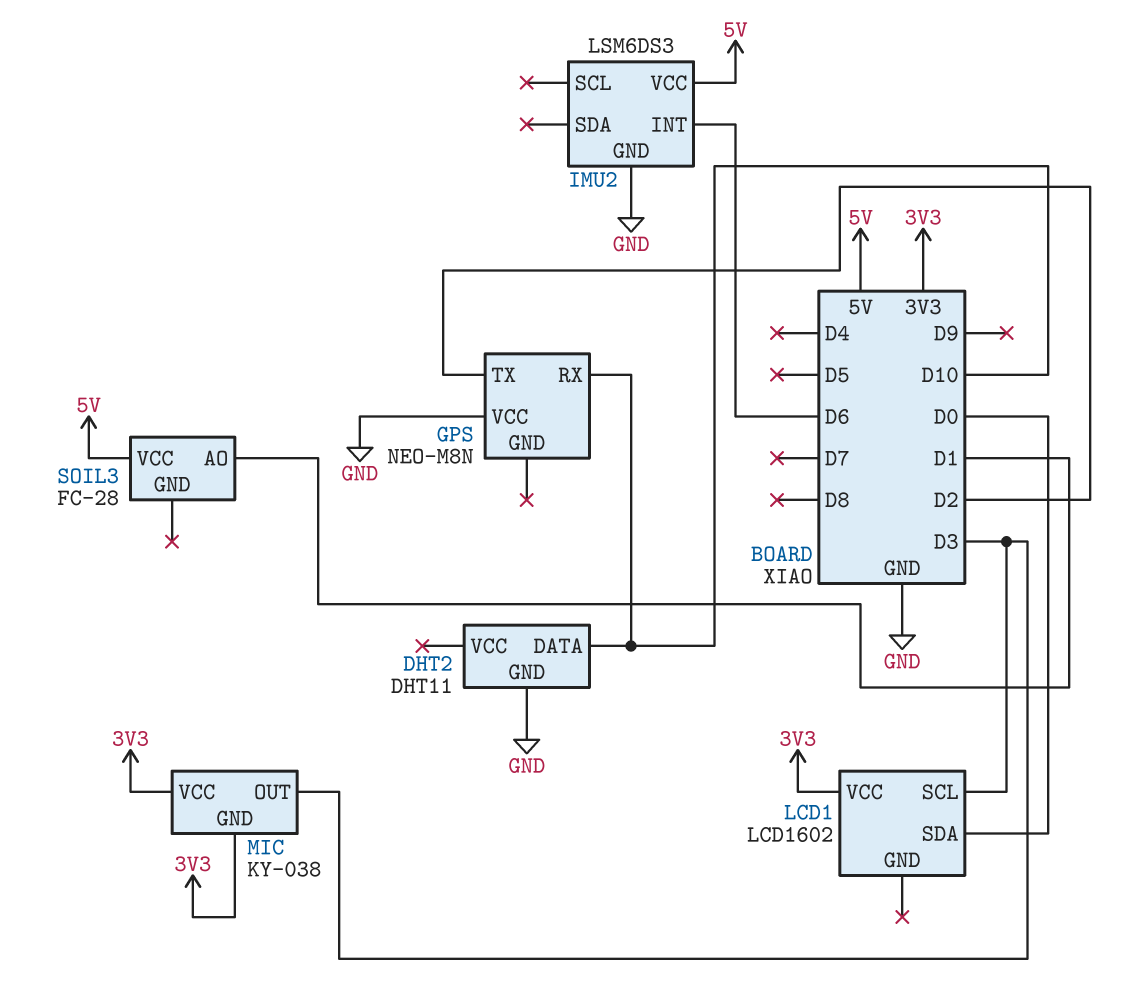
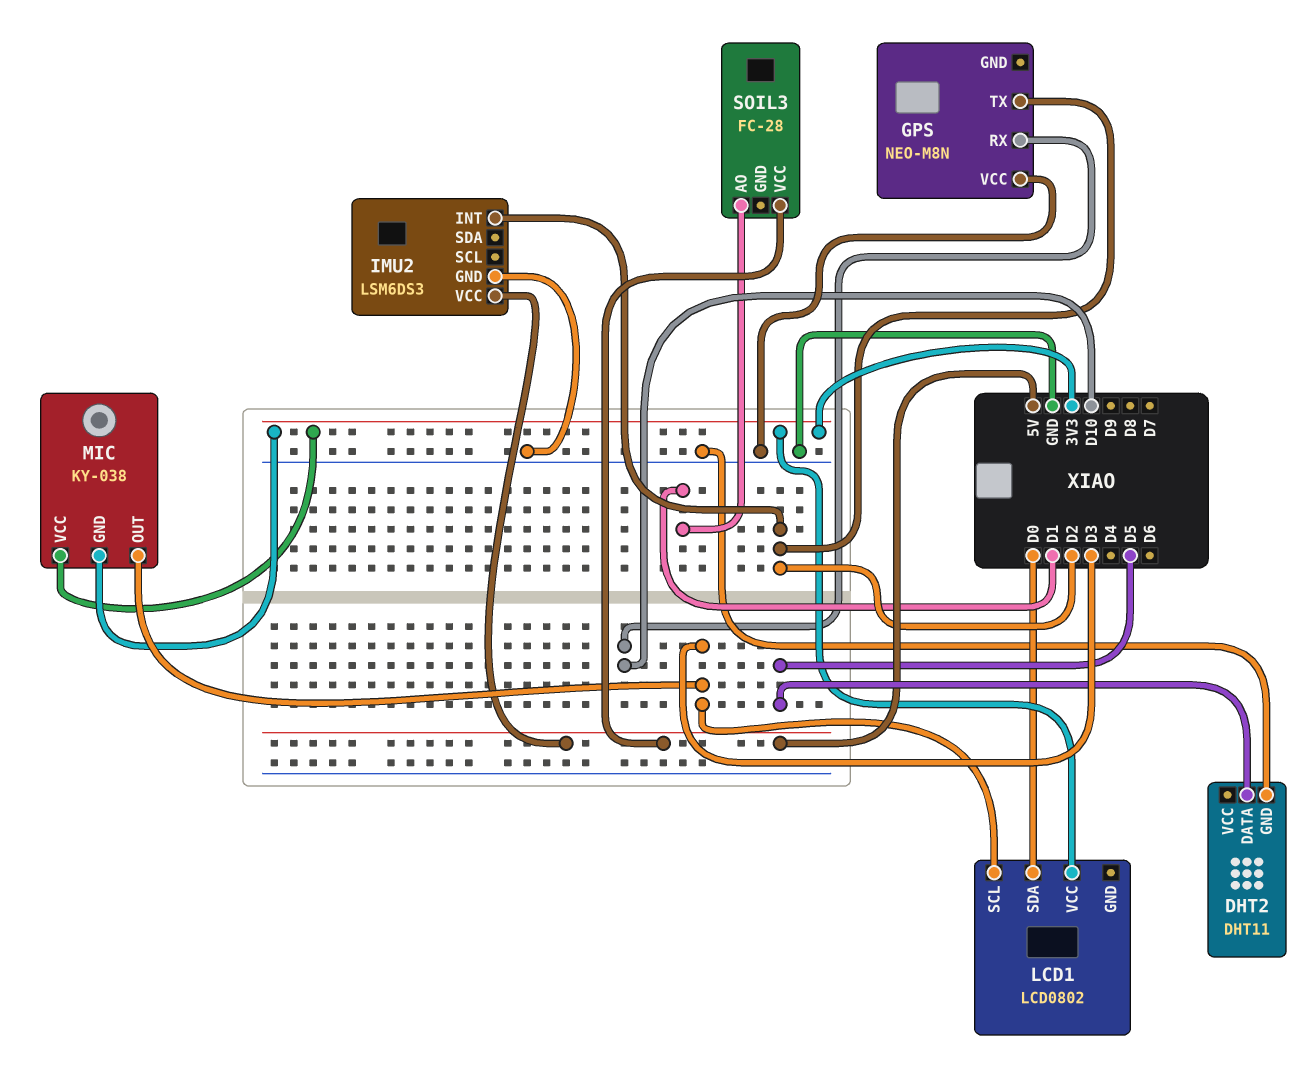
DHT2 pin DATA: D10 -> D5
IMU2 pin INT: D6 -> D2
LCD1: LCD1602 -> LCD0802

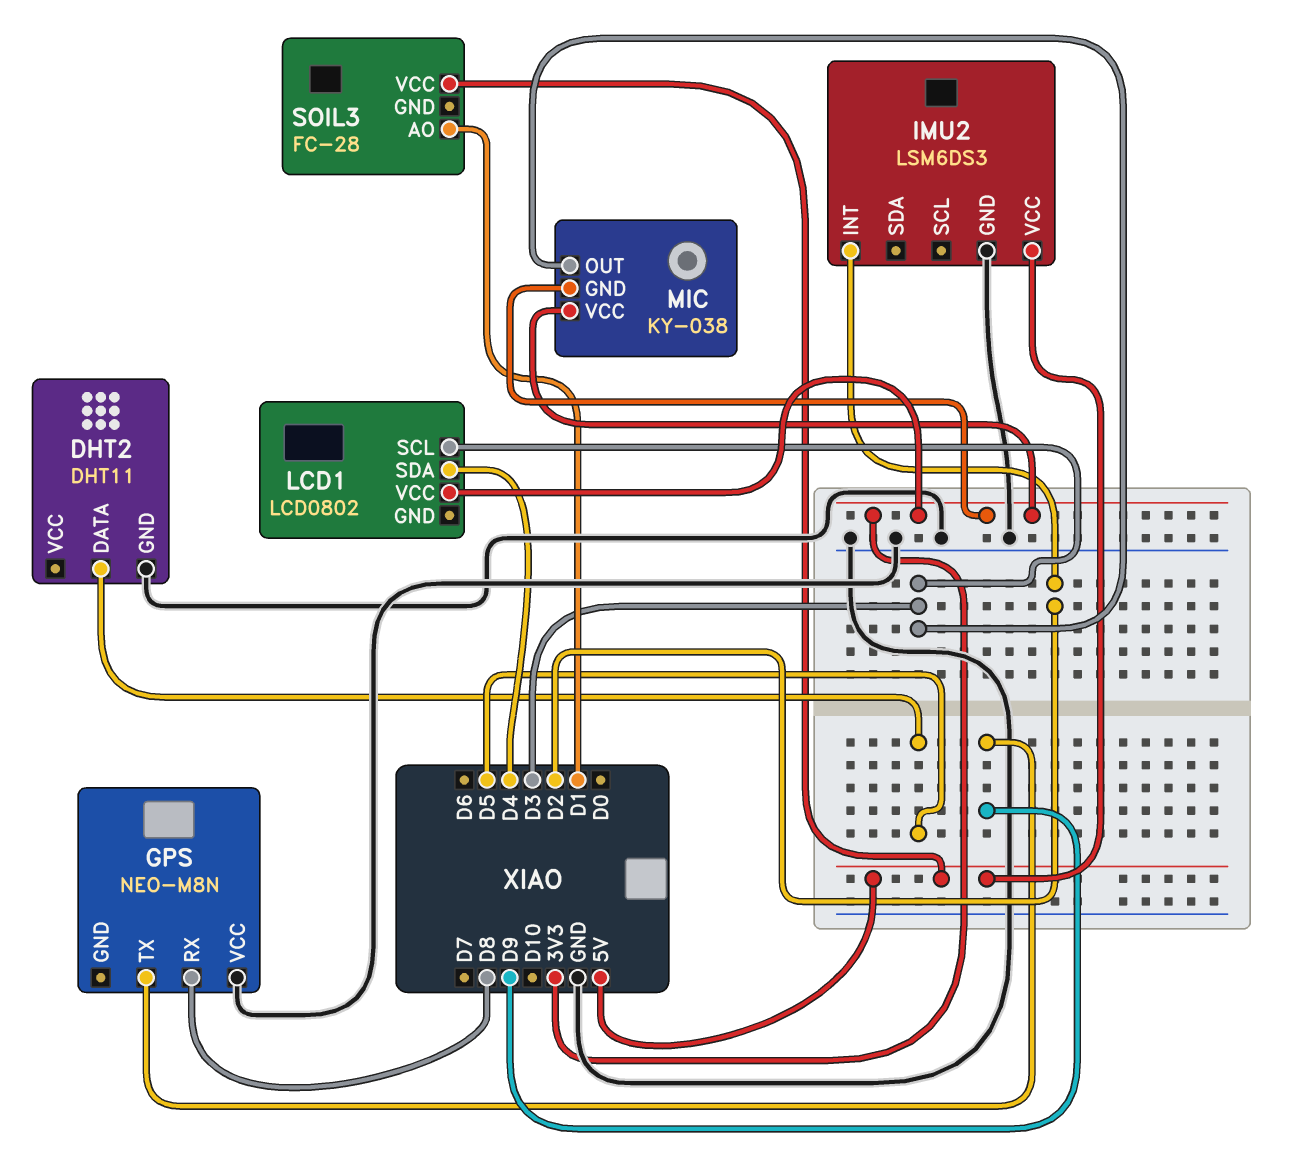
GPS pin RX: D10 -> D8
GPS pin TX: D2 -> D9
LCD1 pin SDA: D0 -> D4

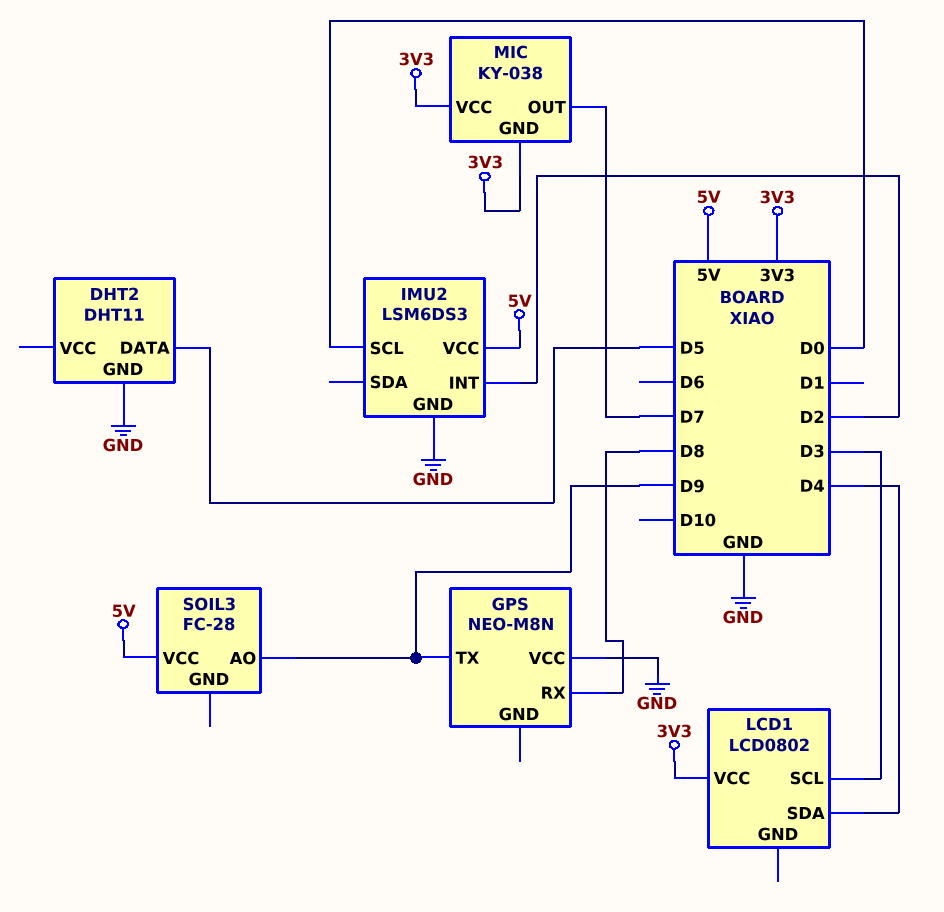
IMU2 pin SCL: none -> D0
MIC pin OUT: D3 -> D7
SOIL3 pin AO: D1 -> D9

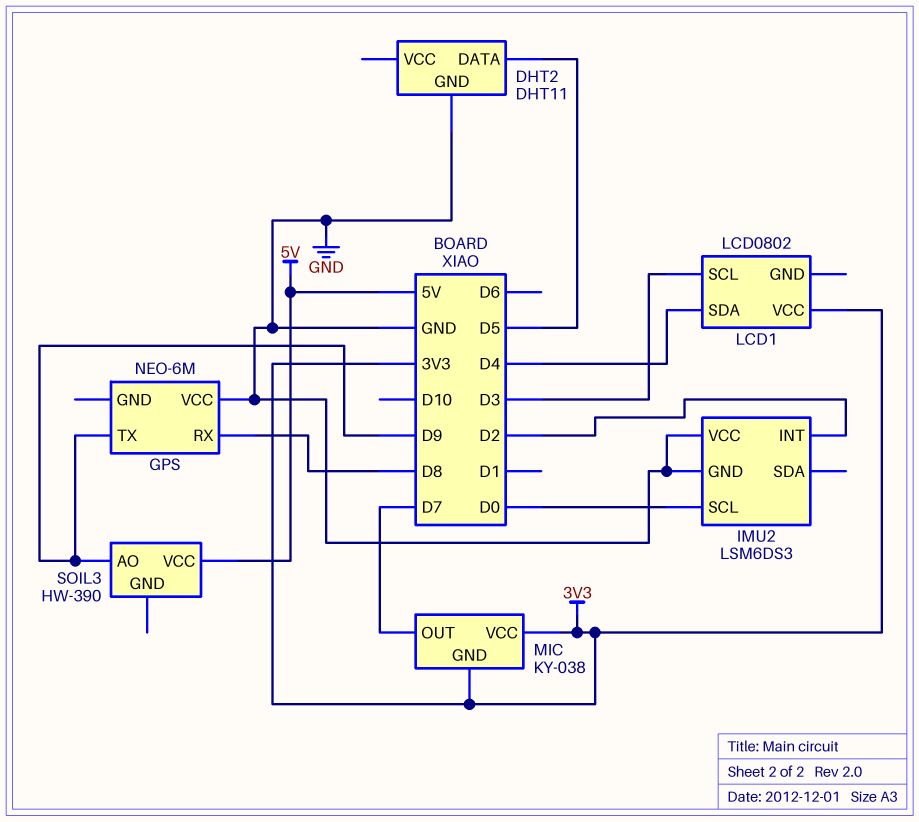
GPS: NEO-M8N -> NEO-6M
IMU2 pin VCC: 5V -> GND
SOIL3: FC-28 -> HW-390

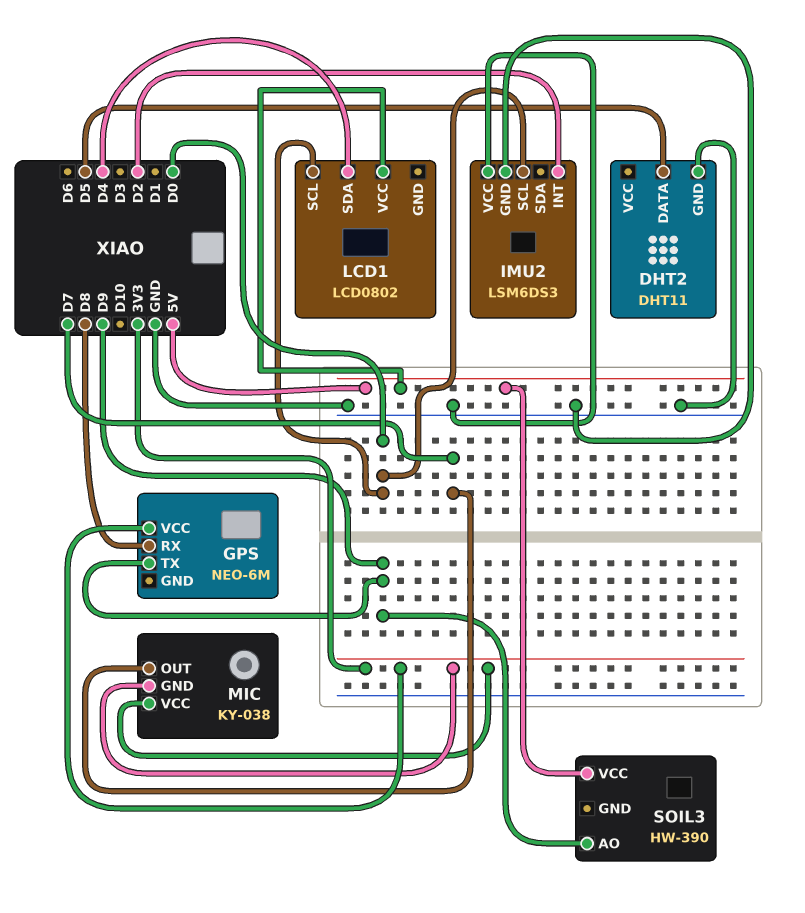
GPS pin VCC: GND -> 3V3
LCD1 pin SCL: D3 -> D0
LCD1 pin VCC: 3V3 -> 5V

